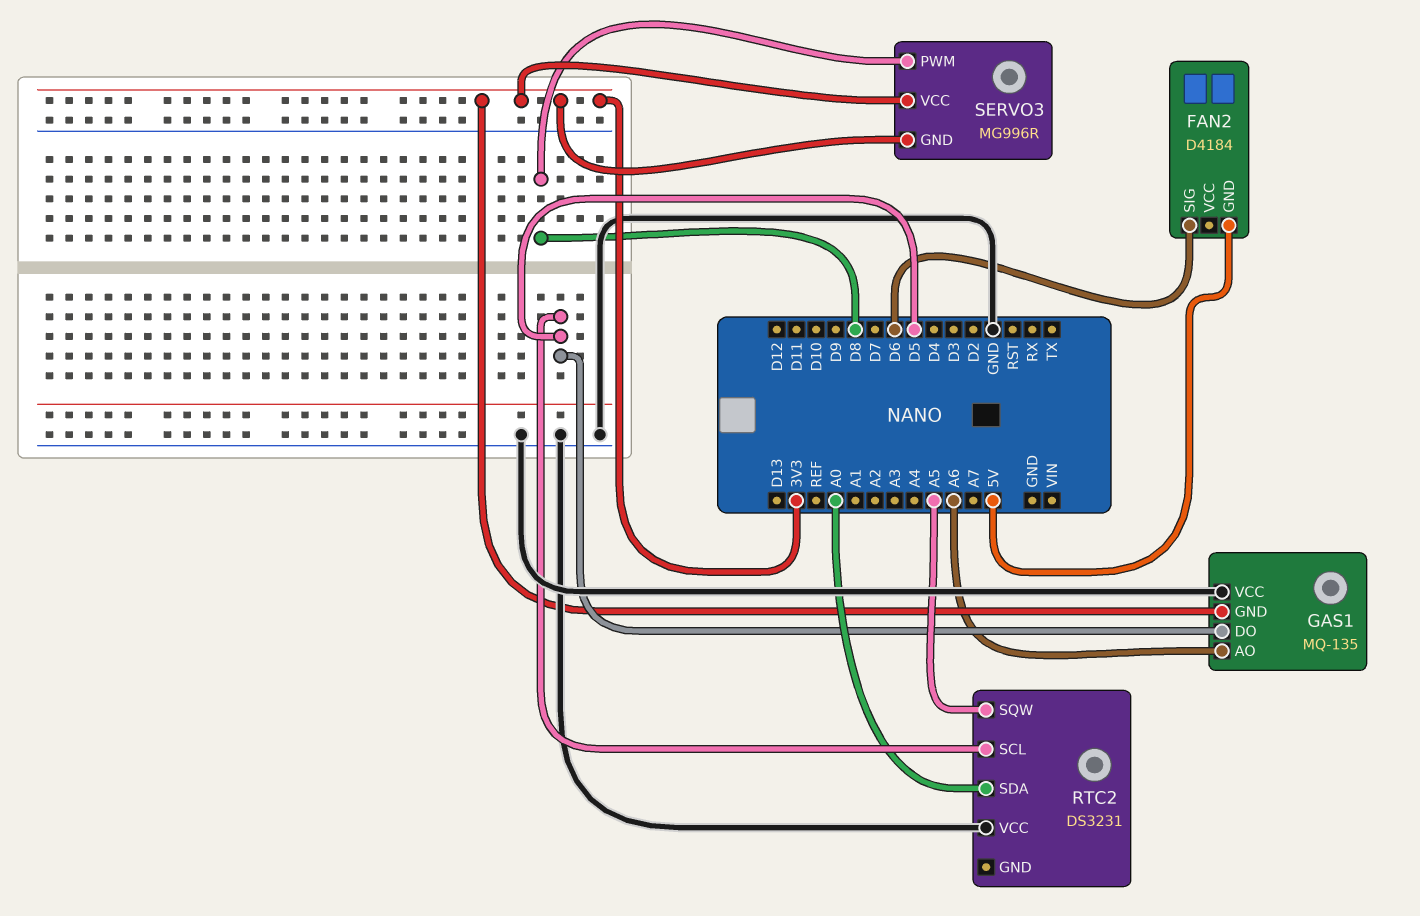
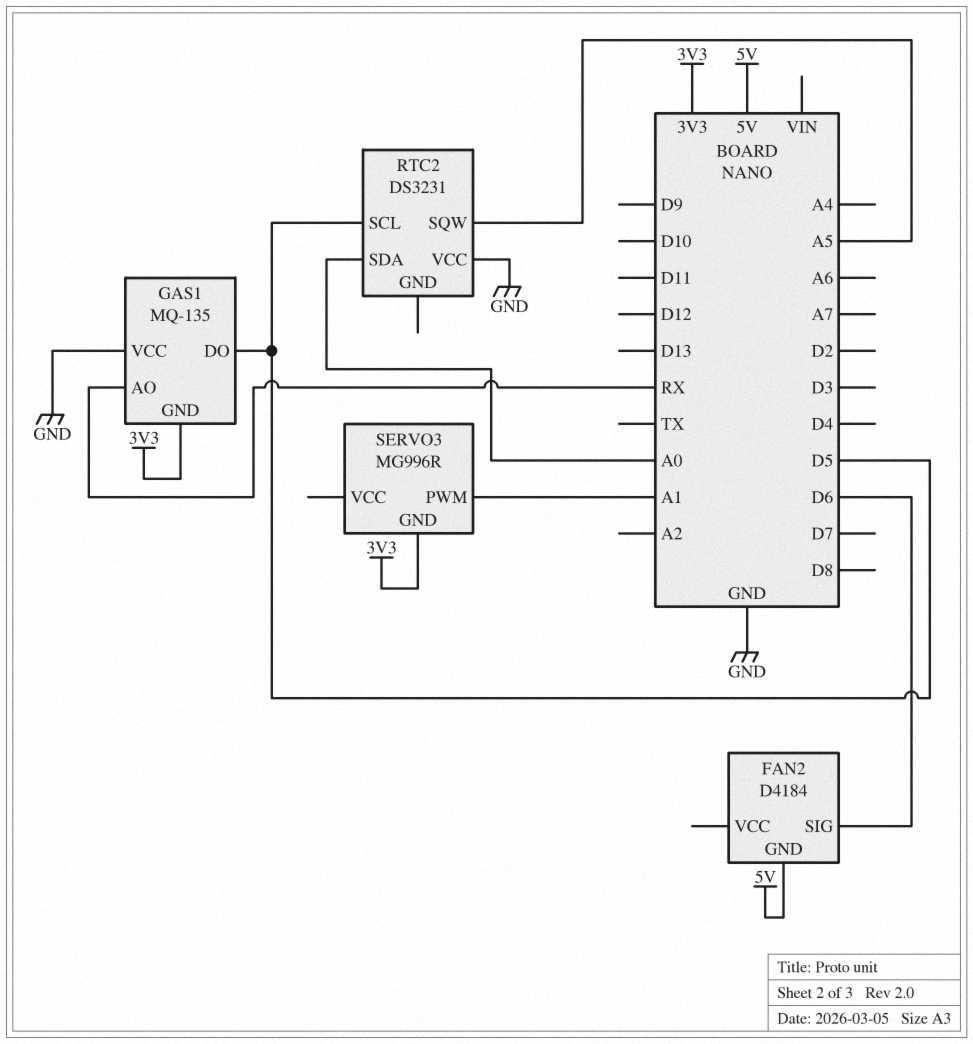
GAS1 pin AO: A6 -> RX
SERVO3 pin PWM: D8 -> A1
SERVO3 pin VCC: 3V3 -> none

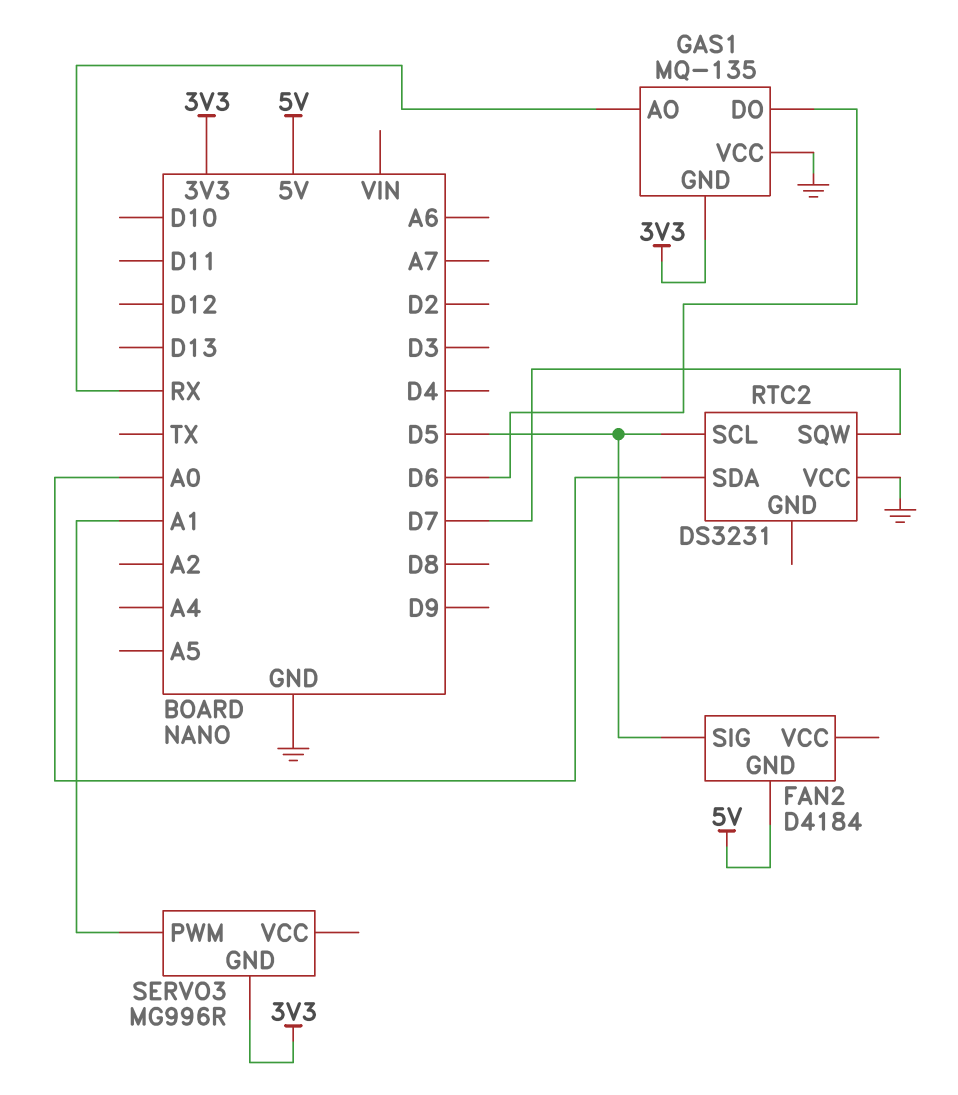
FAN2 pin SIG: D6 -> D5
GAS1 pin DO: D5 -> D6
RTC2 pin SQW: A5 -> D7

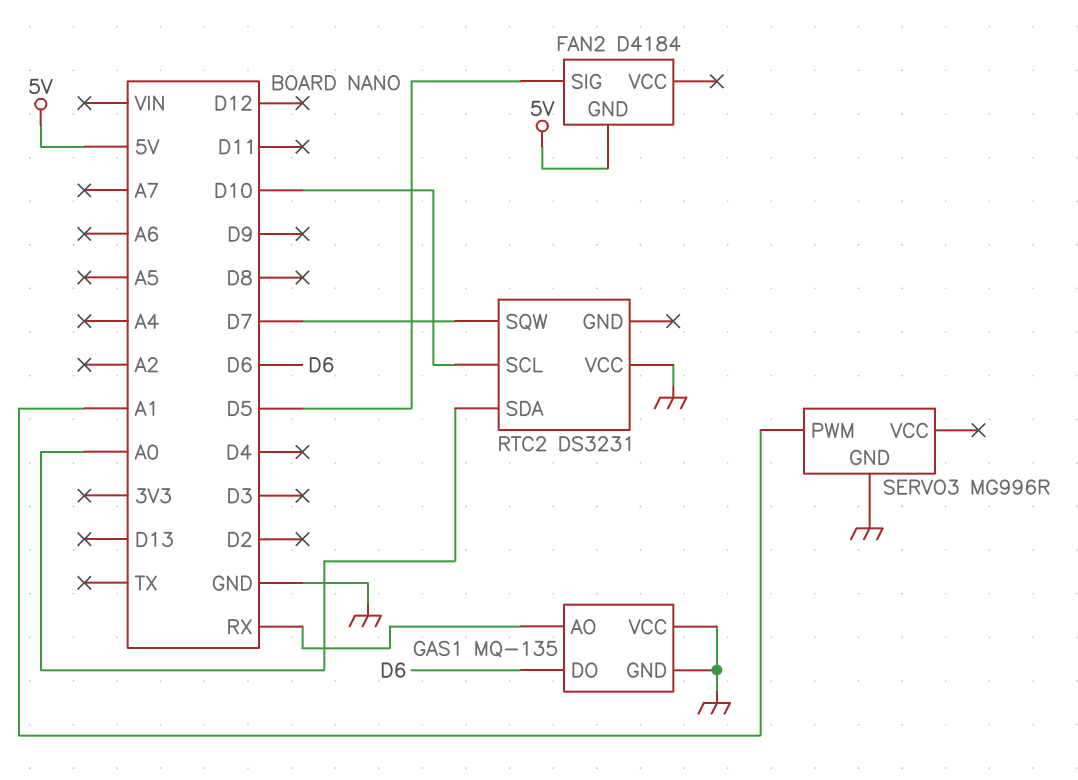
GAS1 pin GND: 3V3 -> GND
RTC2 pin SCL: D5 -> D10
SERVO3 pin GND: 3V3 -> GND

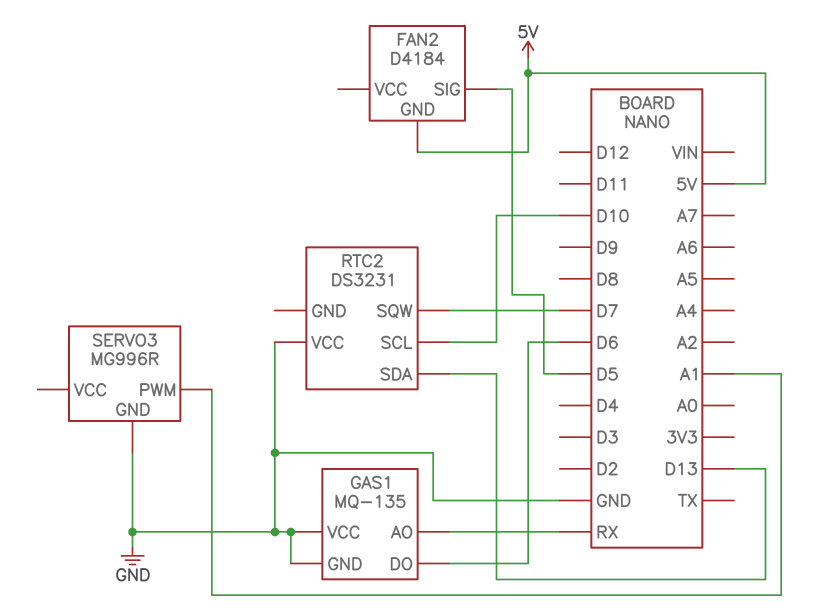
RTC2 pin SDA: A0 -> D13

